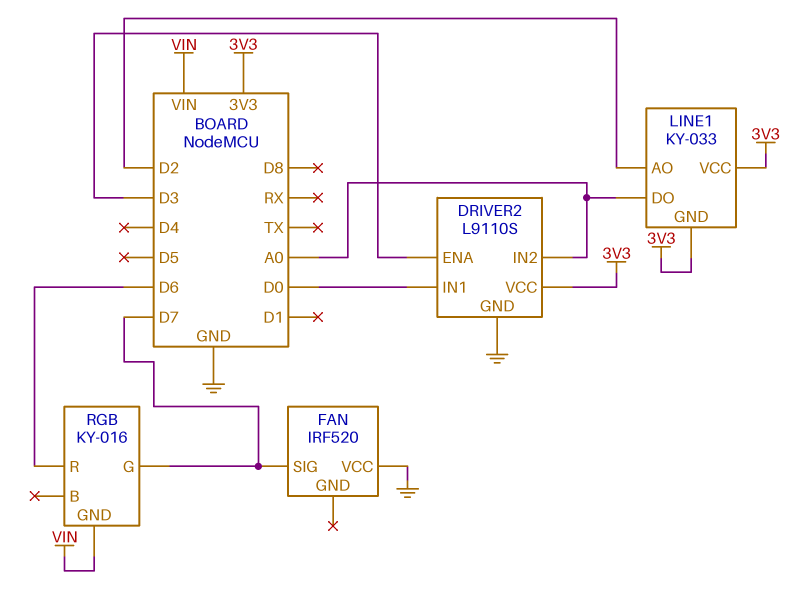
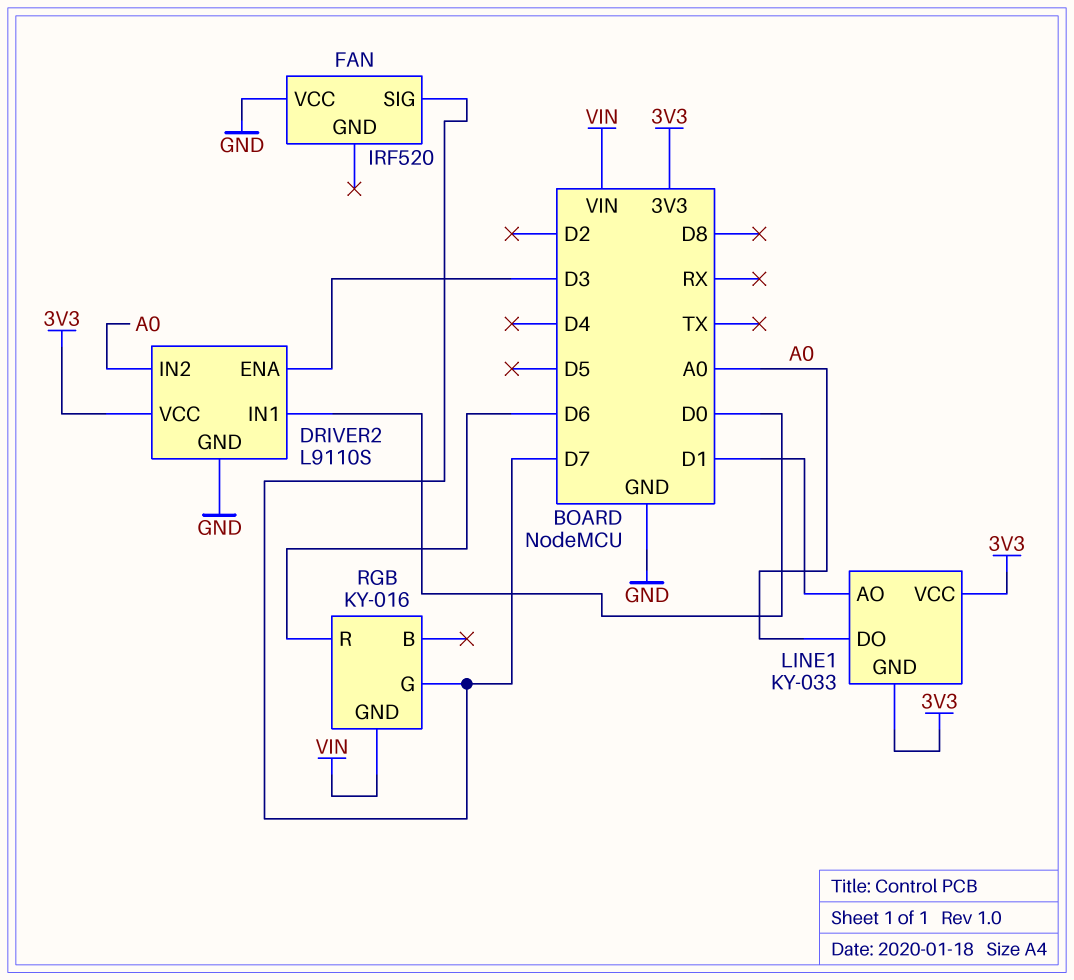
LINE1 pin AO: D2 -> D1

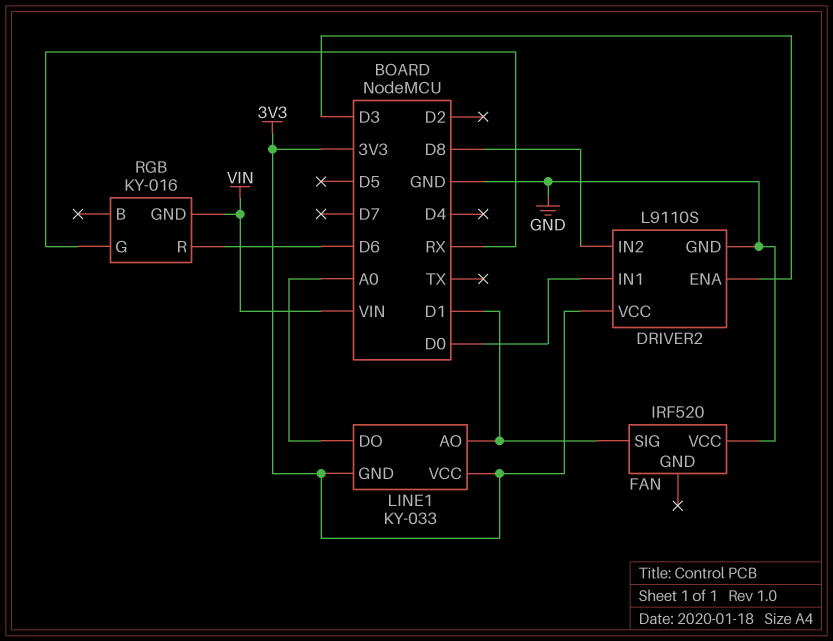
DRIVER2 pin IN2: A0 -> D8
FAN pin SIG: D7 -> D1
RGB pin G: D7 -> RX

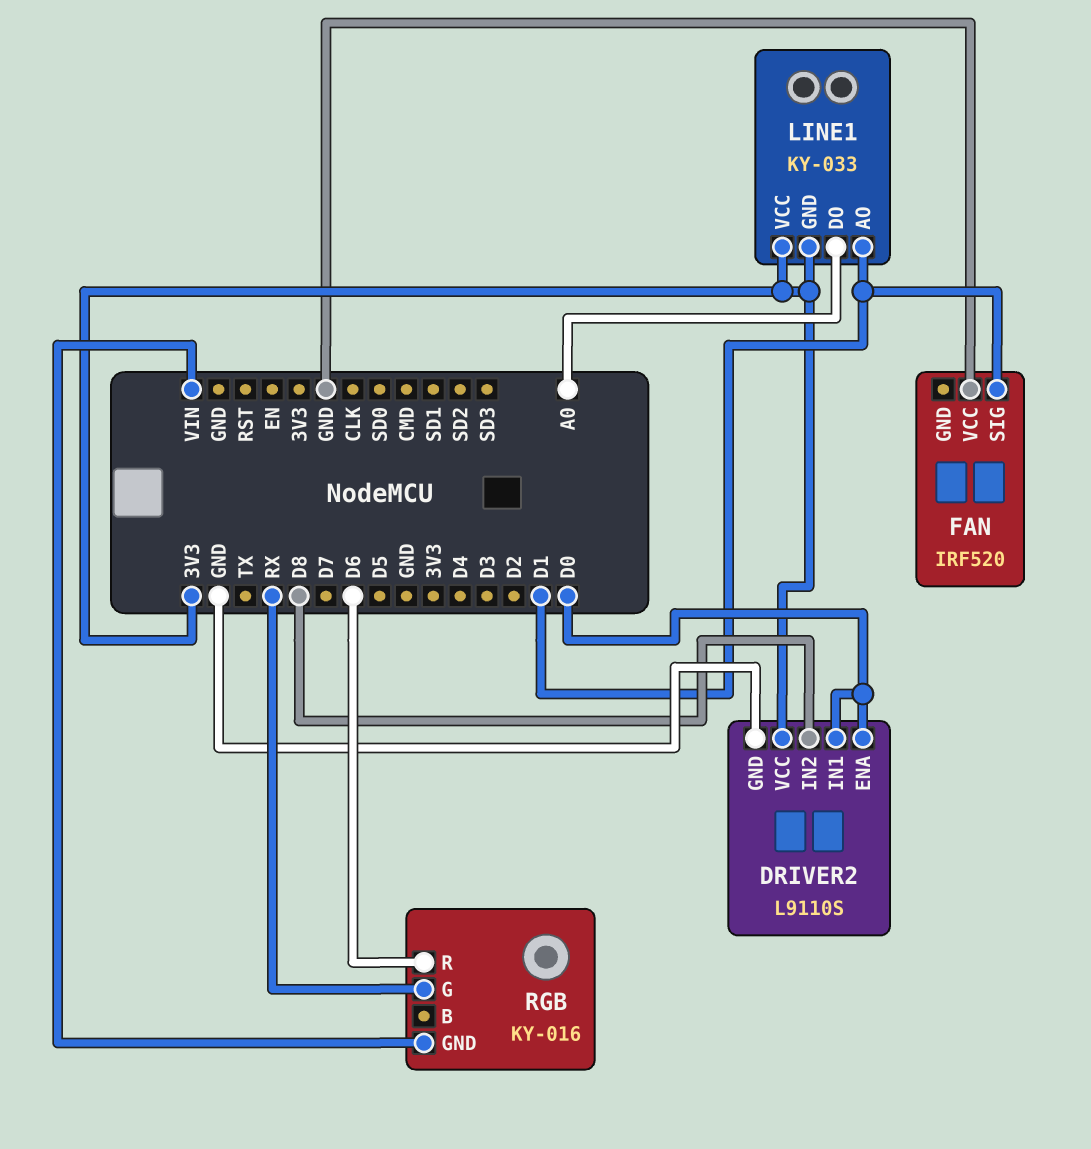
DRIVER2 pin ENA: D3 -> D0

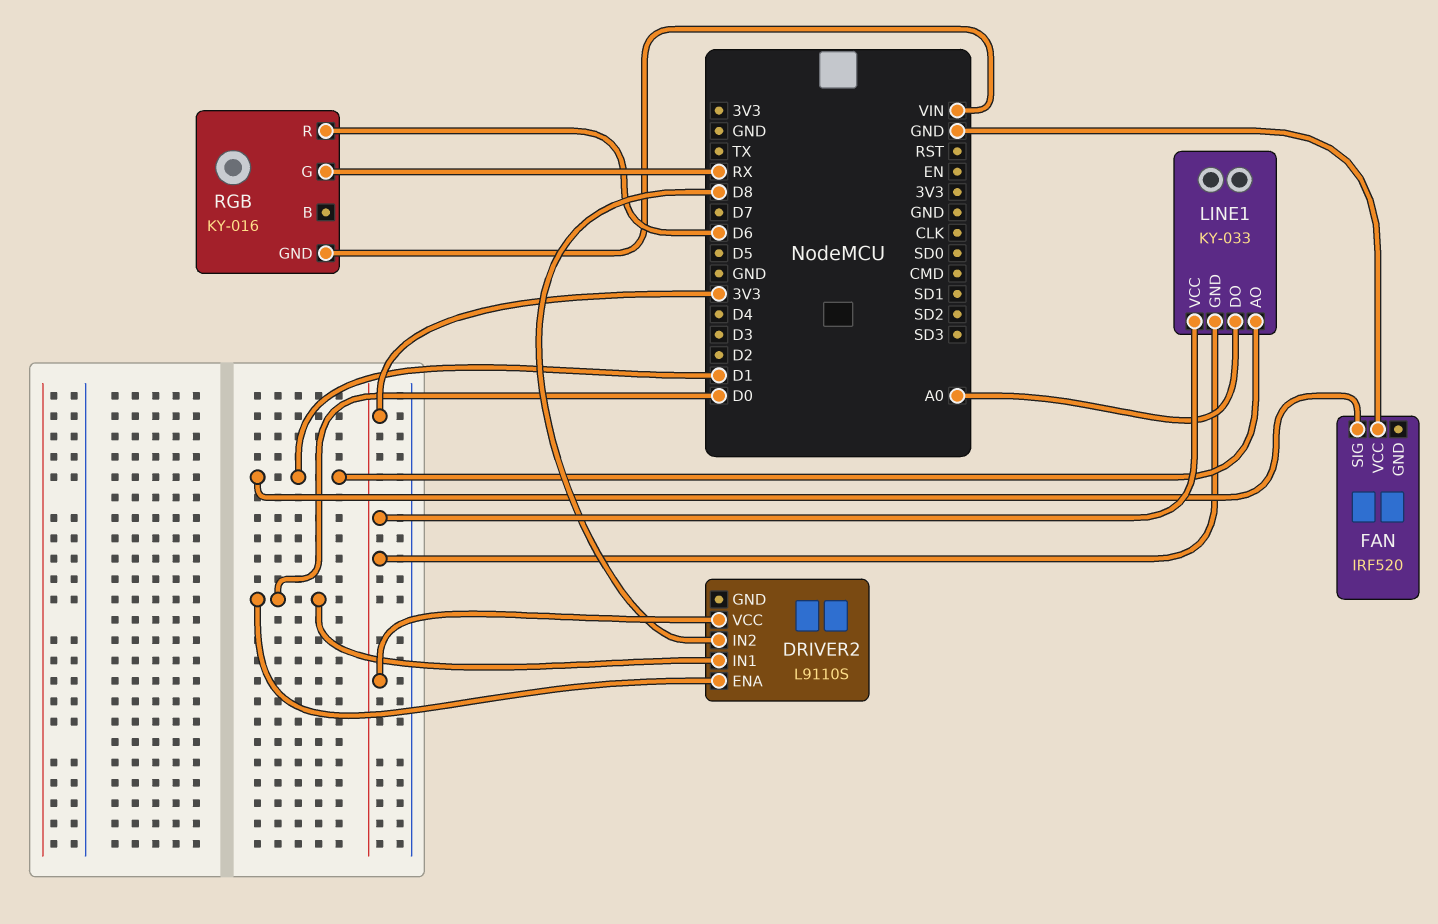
DRIVER2 pin GND: GND -> none

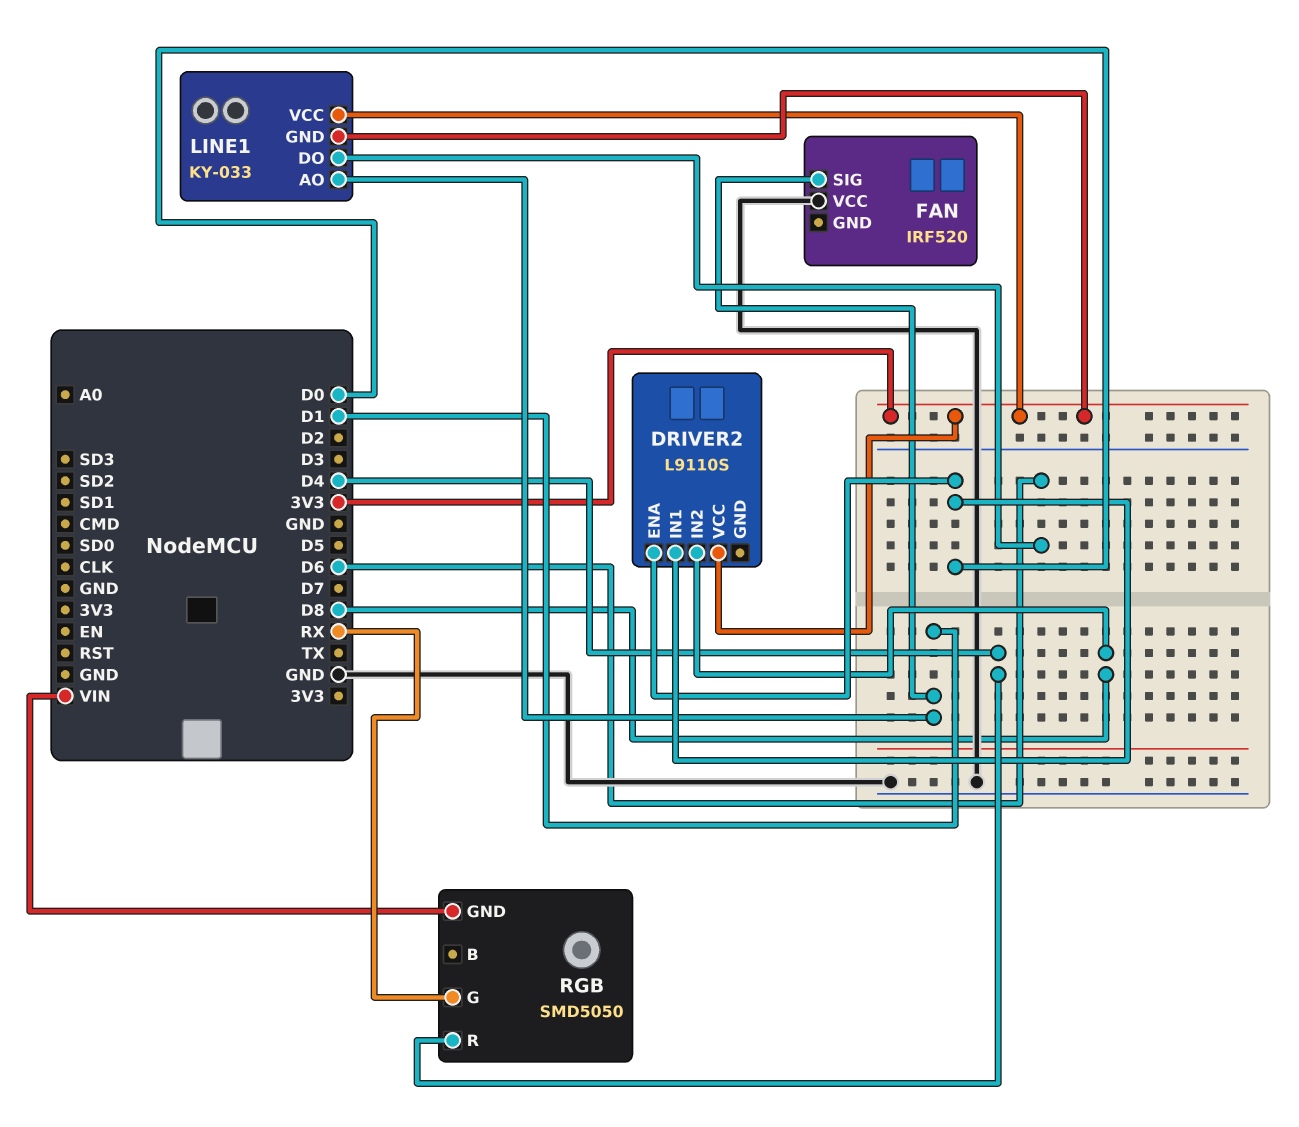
LINE1 pin DO: A0 -> D6
RGB: KY-016 -> SMD5050
RGB pin R: D6 -> D4

